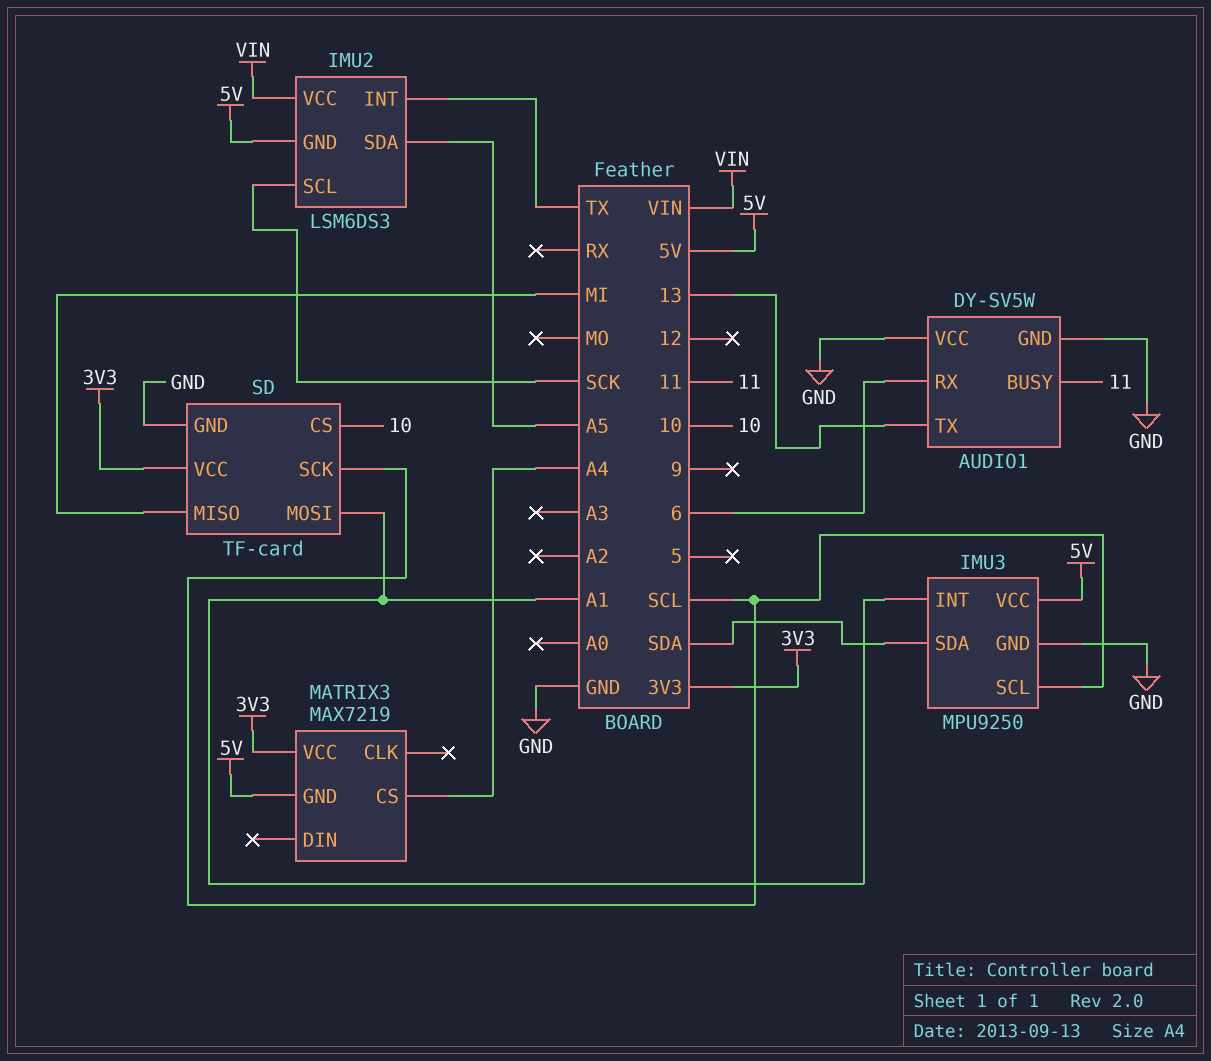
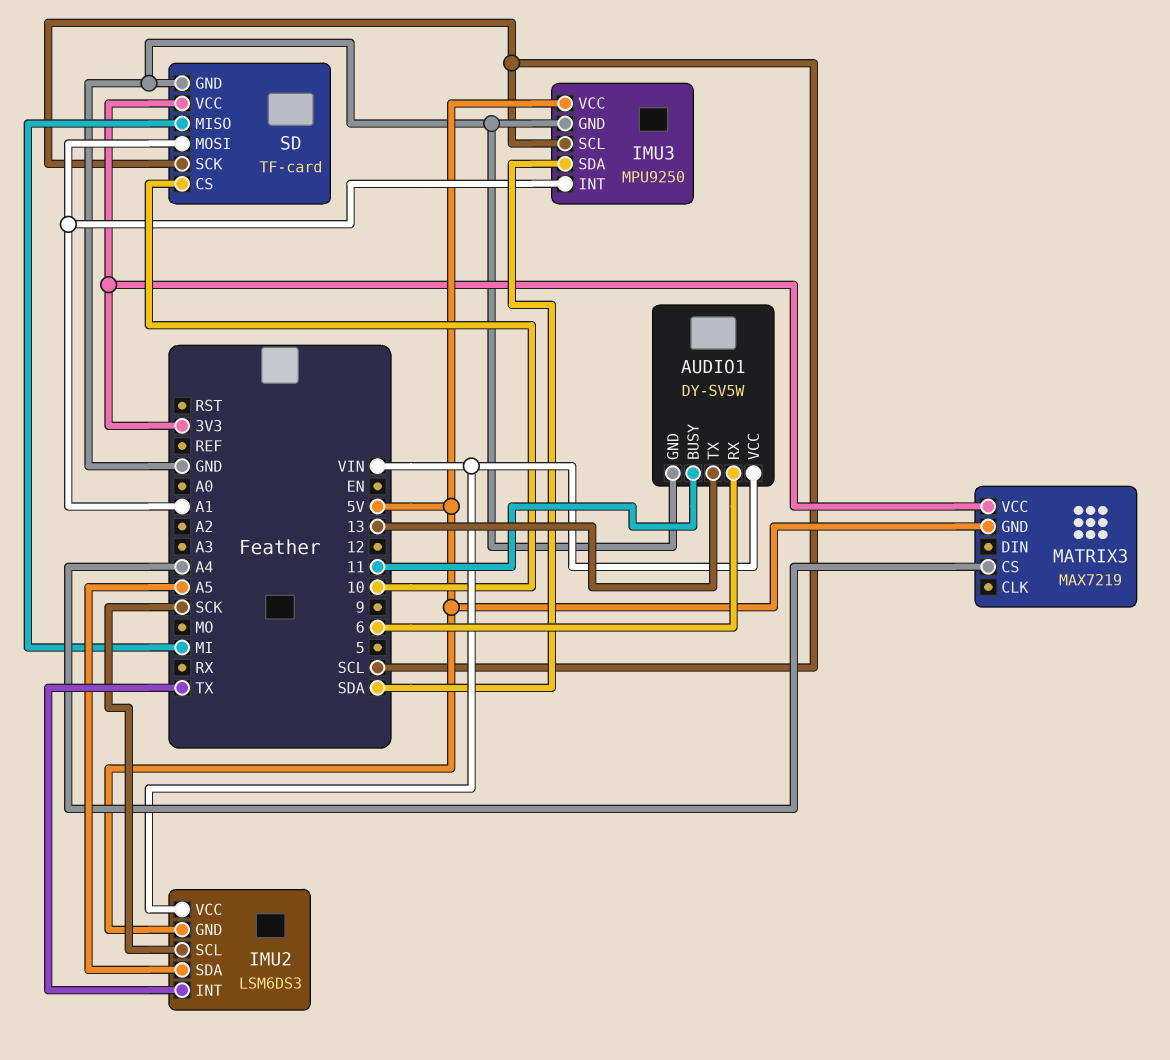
AUDIO1 pin VCC: GND -> VIN

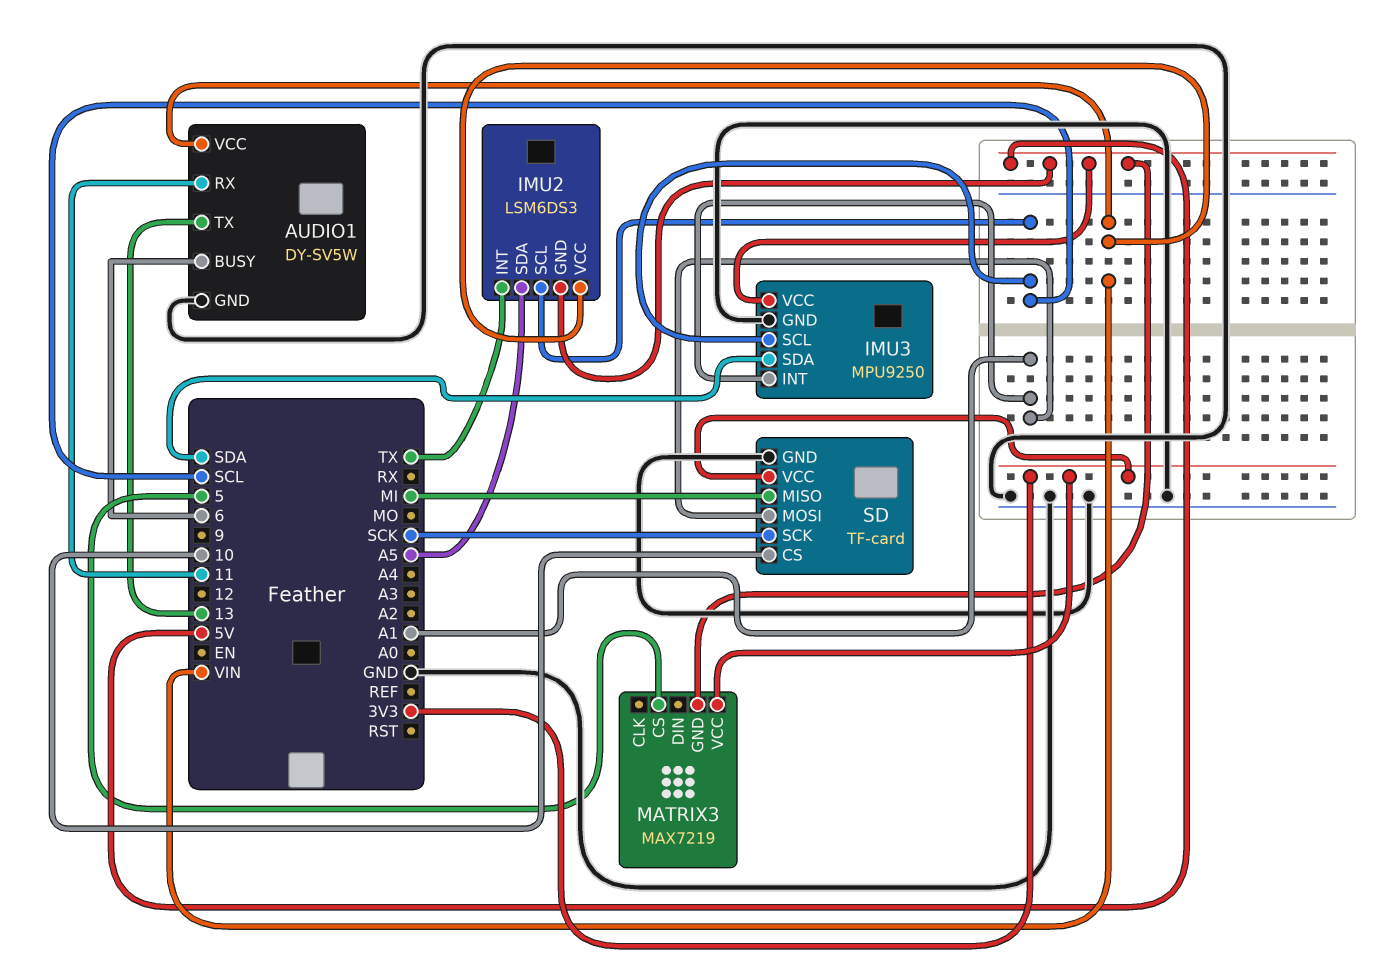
AUDIO1 pin BUSY: 11 -> 6
AUDIO1 pin RX: 6 -> 11
IMU2 pin SCL: SCK -> SCL
MATRIX3 pin CS: A4 -> 5
SD pin SCK: SCL -> SCK

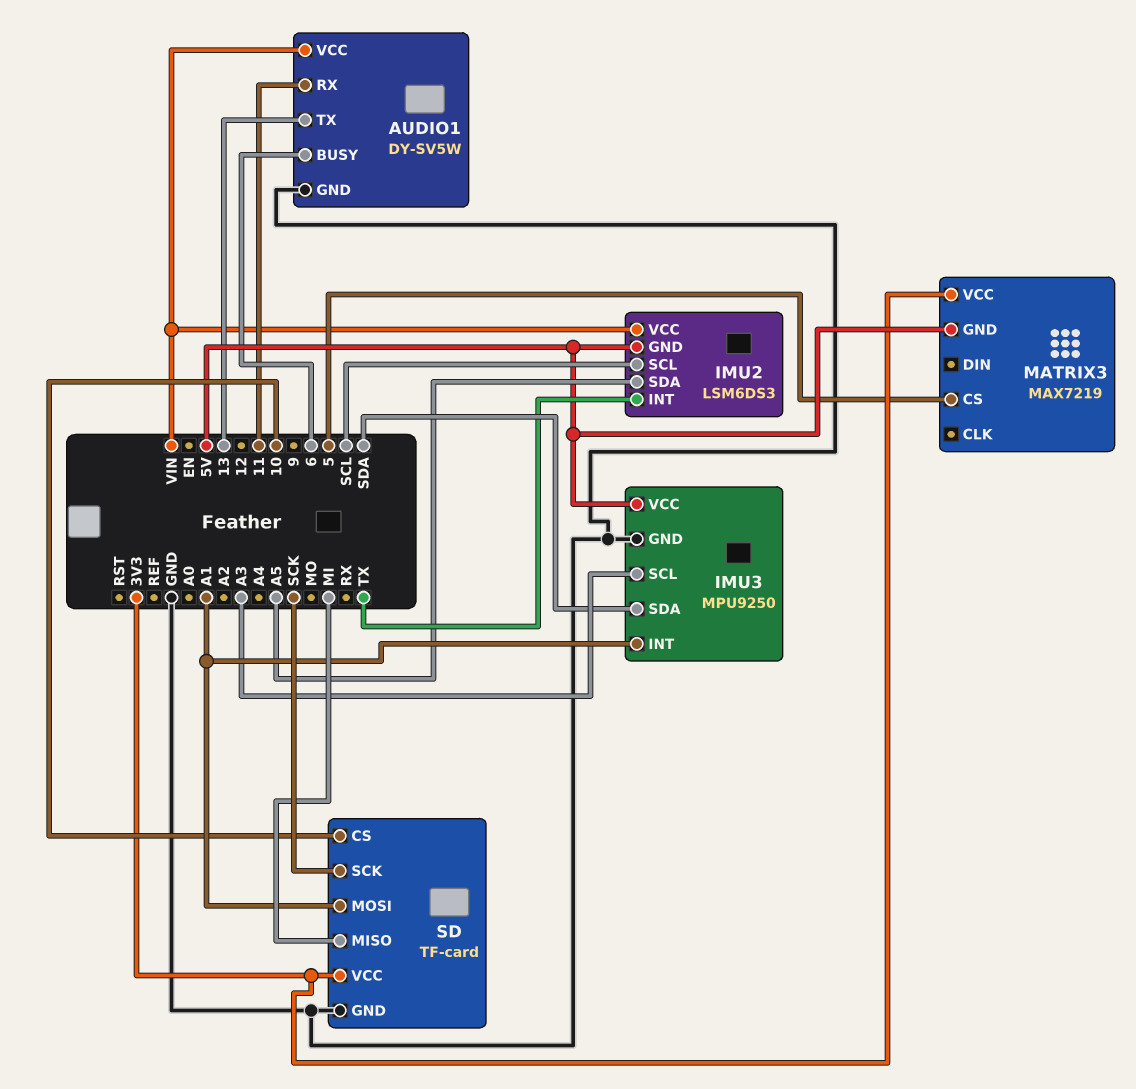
IMU3 pin SCL: SCL -> A3

